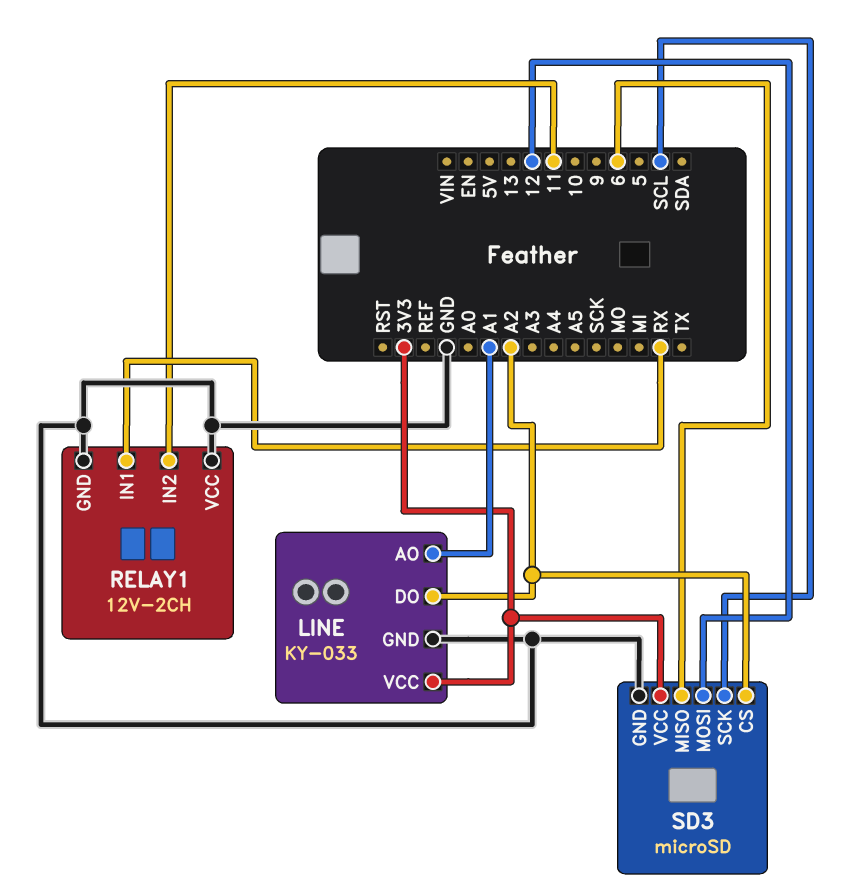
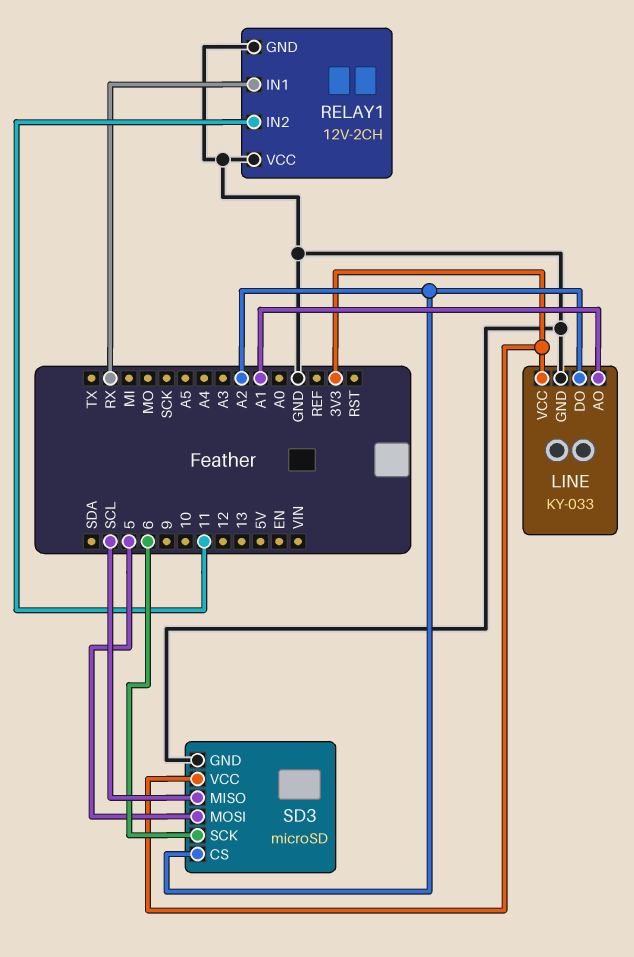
SD3 pin MISO: 6 -> SCL
SD3 pin MOSI: 12 -> 5
SD3 pin SCK: SCL -> 6

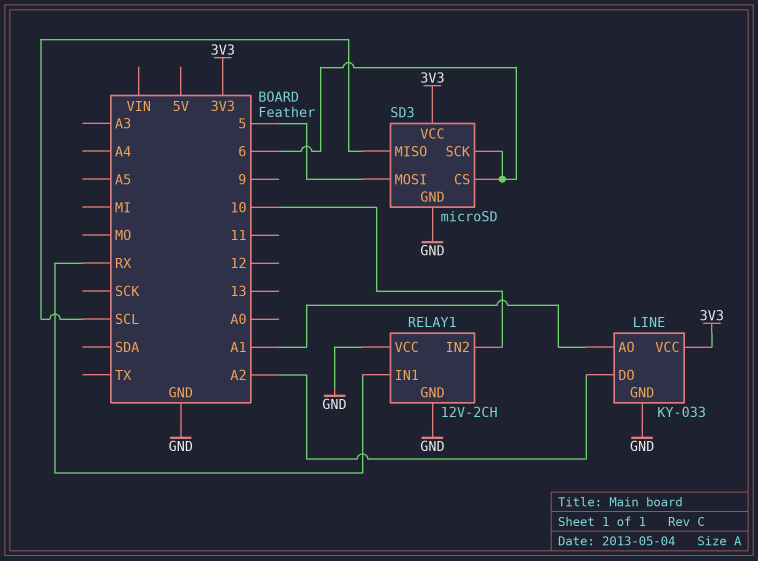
RELAY1 pin IN2: 11 -> 10
SD3 pin CS: A2 -> 6

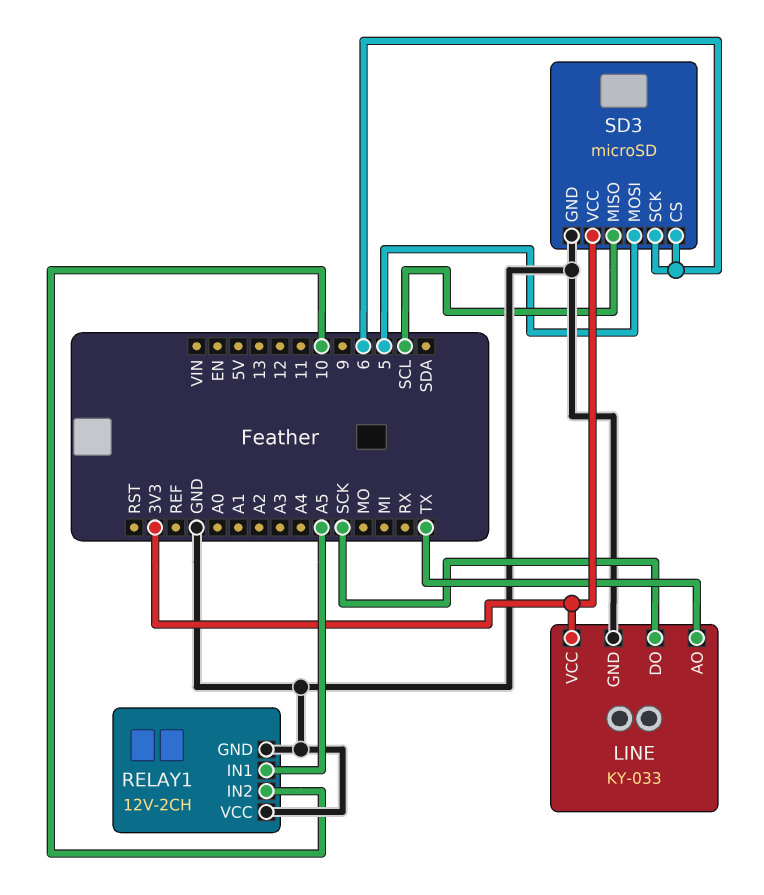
LINE pin AO: A1 -> TX
LINE pin DO: A2 -> SCK
RELAY1 pin IN1: RX -> A5

